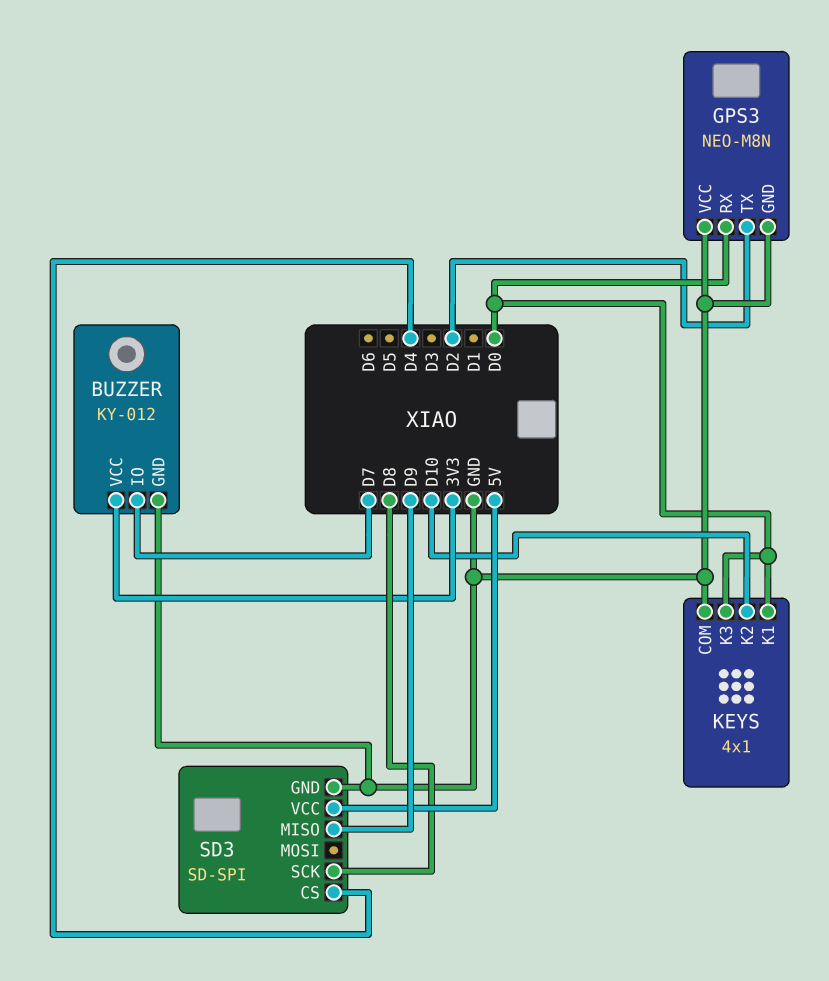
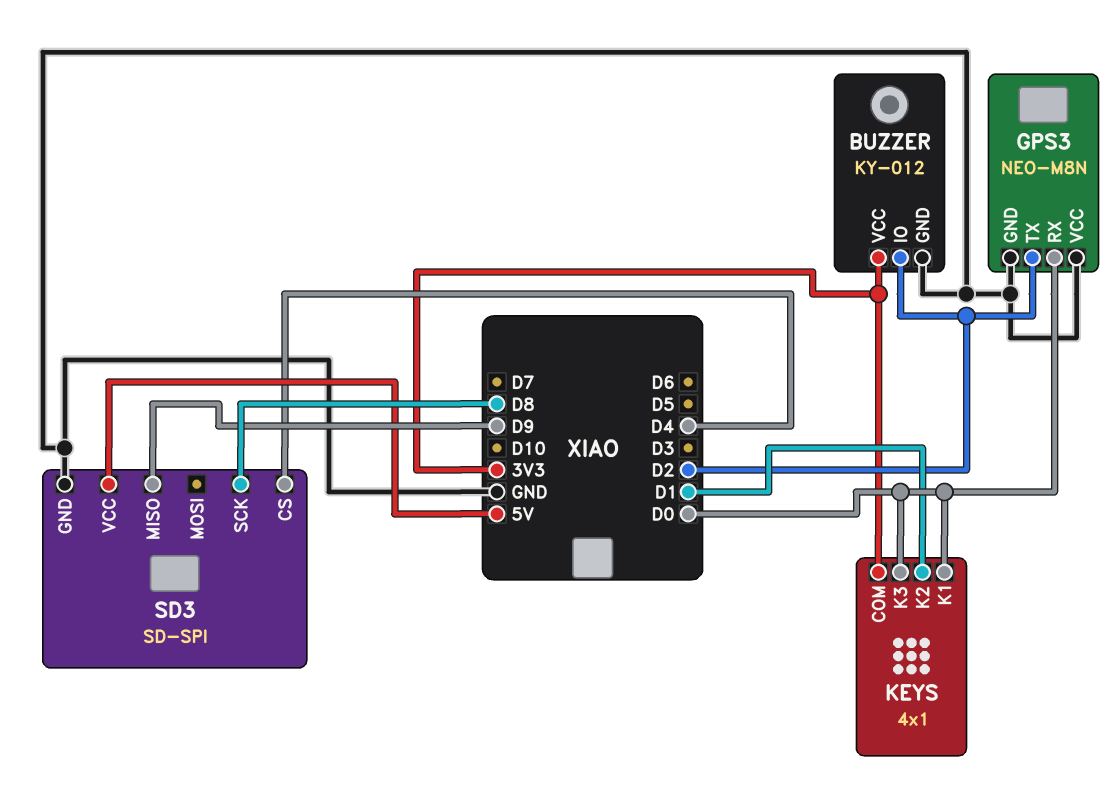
BUZZER pin IO: D7 -> D2
KEYS pin COM: GND -> 3V3
KEYS pin K2: D10 -> D1

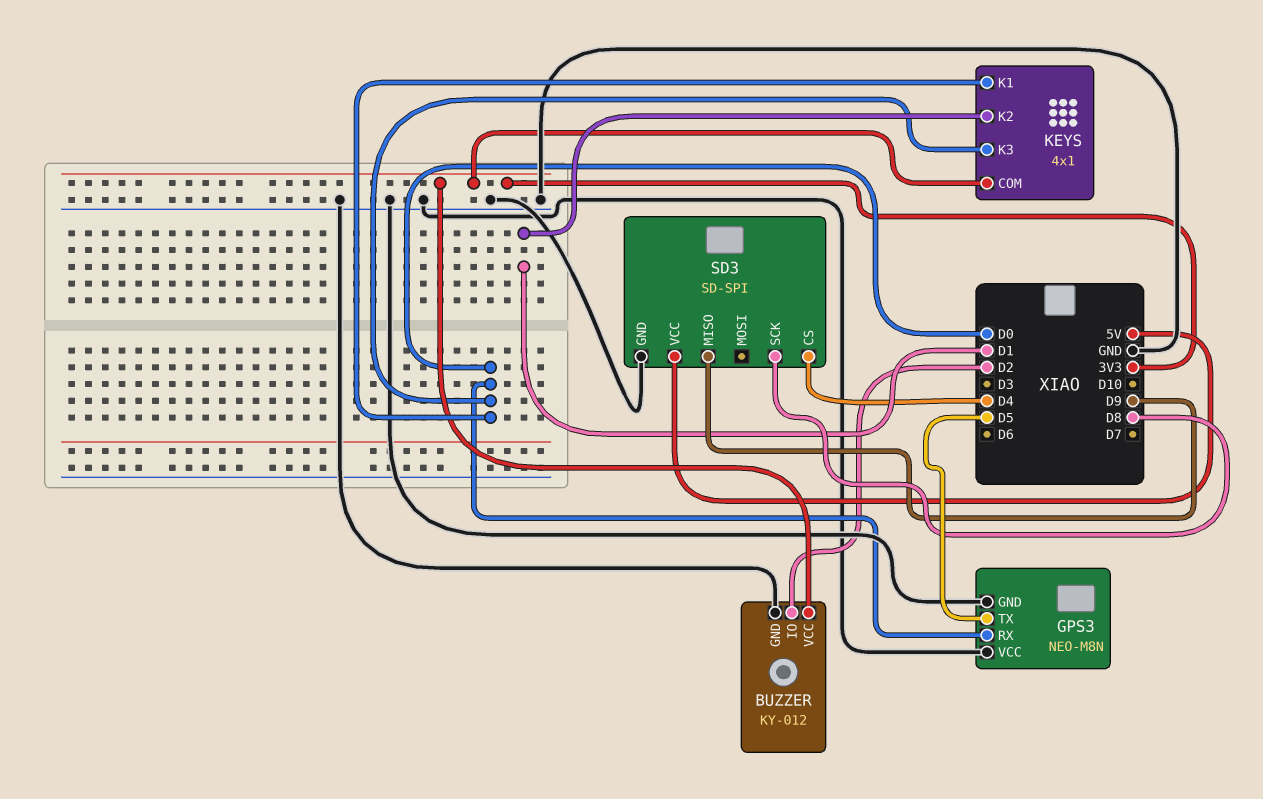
GPS3 pin TX: D2 -> D5

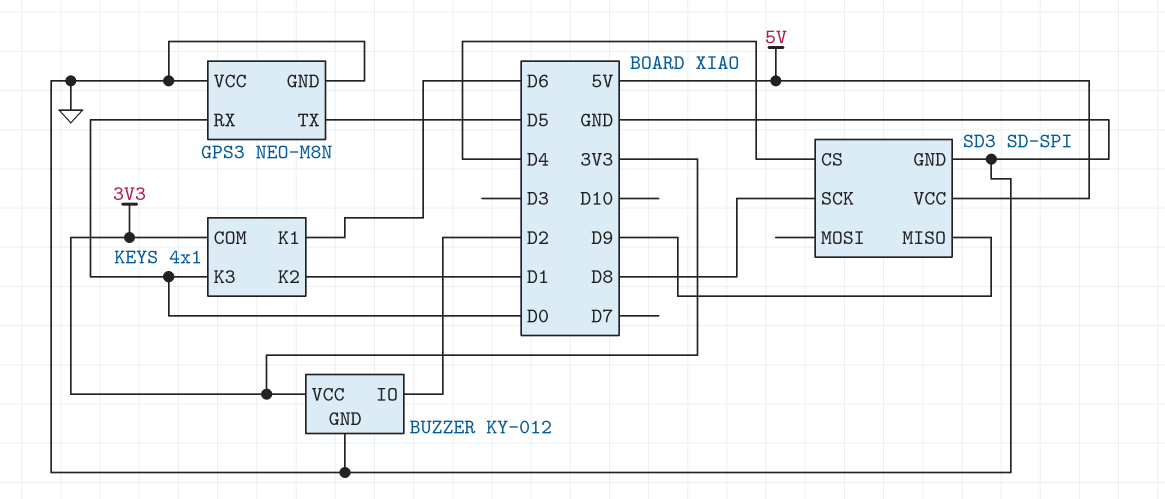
KEYS pin K1: D0 -> D6

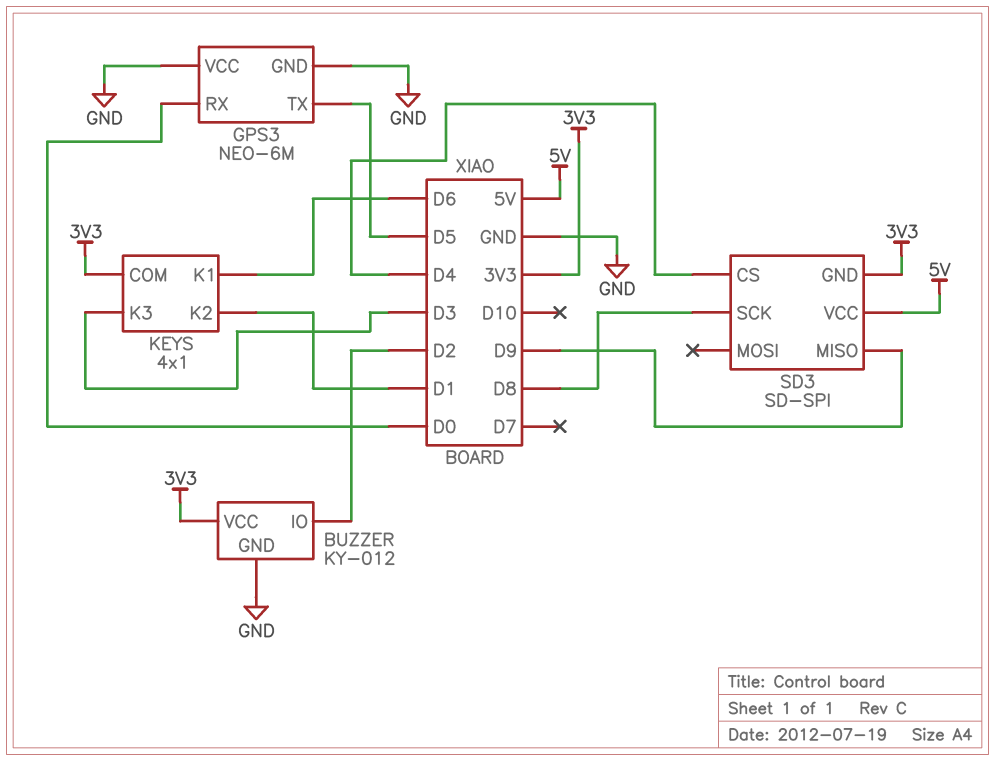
GPS3: NEO-M8N -> NEO-6M
KEYS pin K3: D0 -> D3
SD3 pin GND: GND -> 3V3

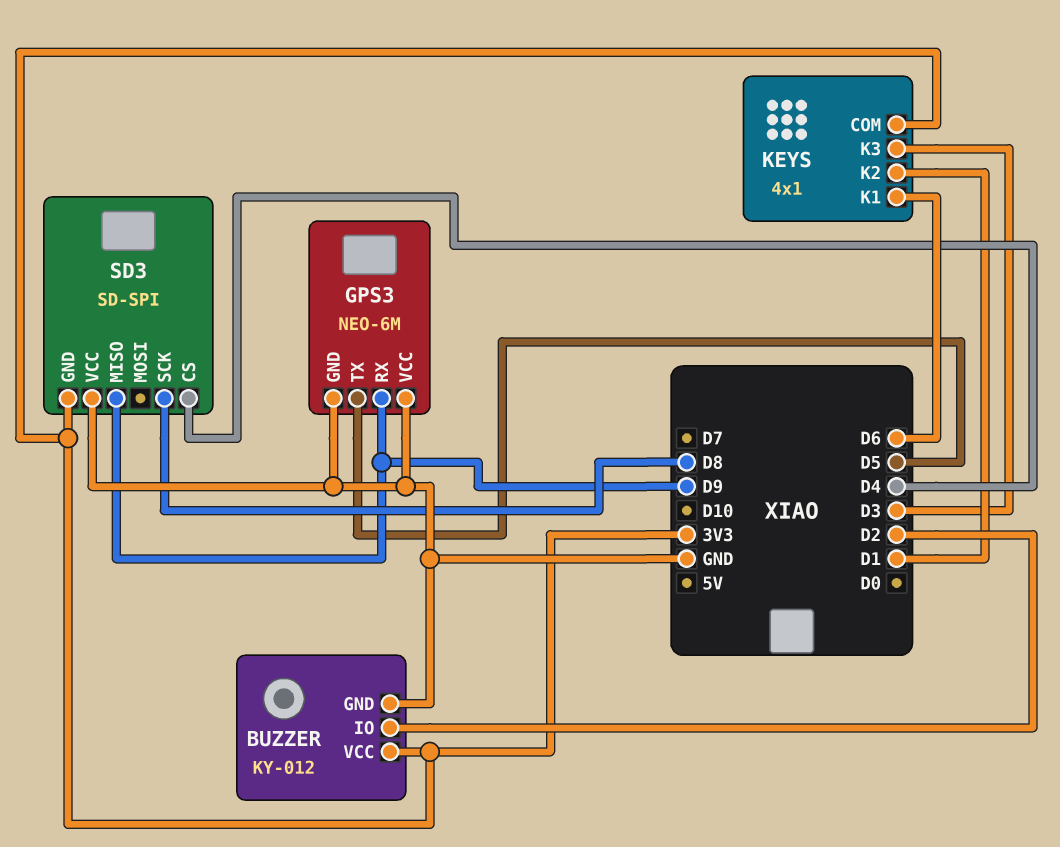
GPS3 pin RX: D0 -> D9
SD3 pin VCC: 5V -> GND

